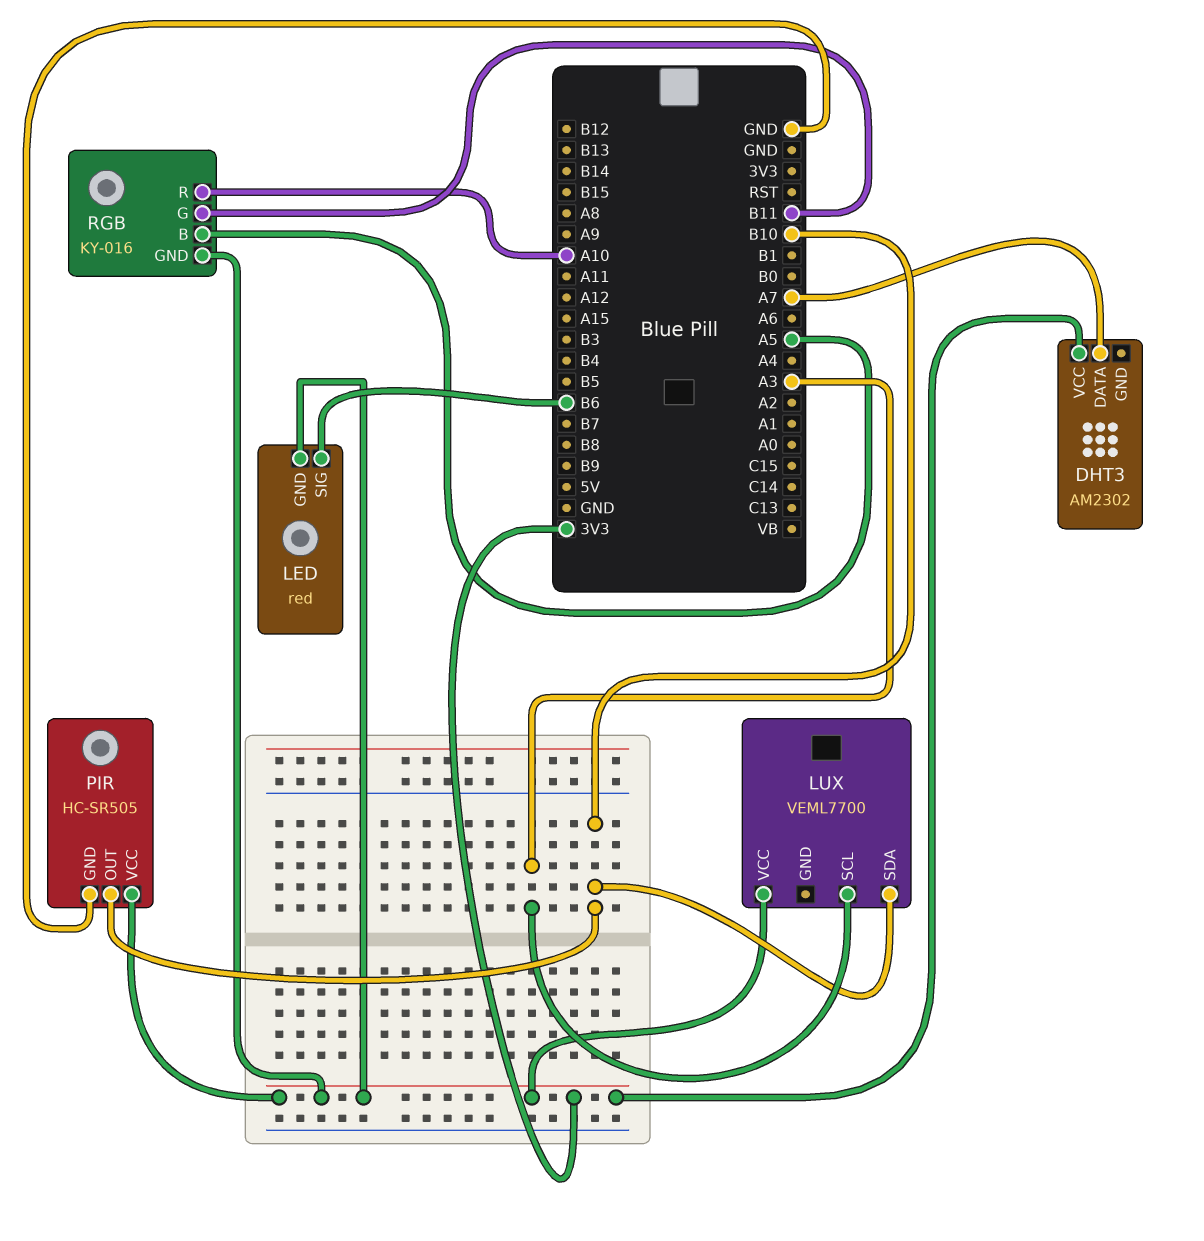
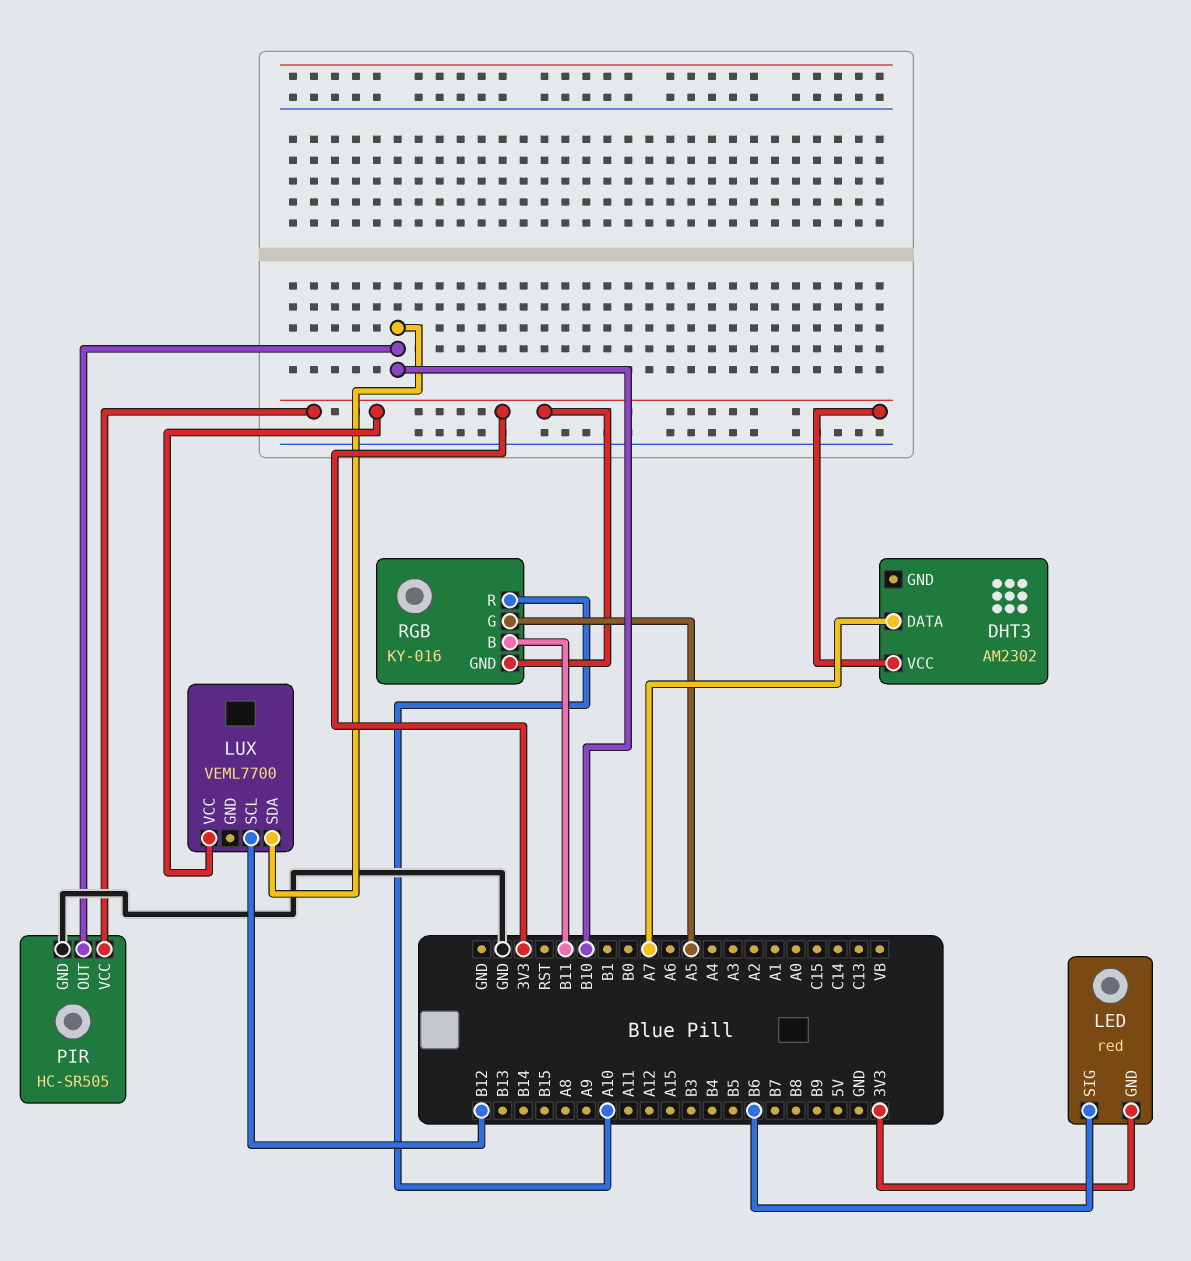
LUX pin SCL: A3 -> B12
RGB pin B: A5 -> B11
RGB pin G: B11 -> A5

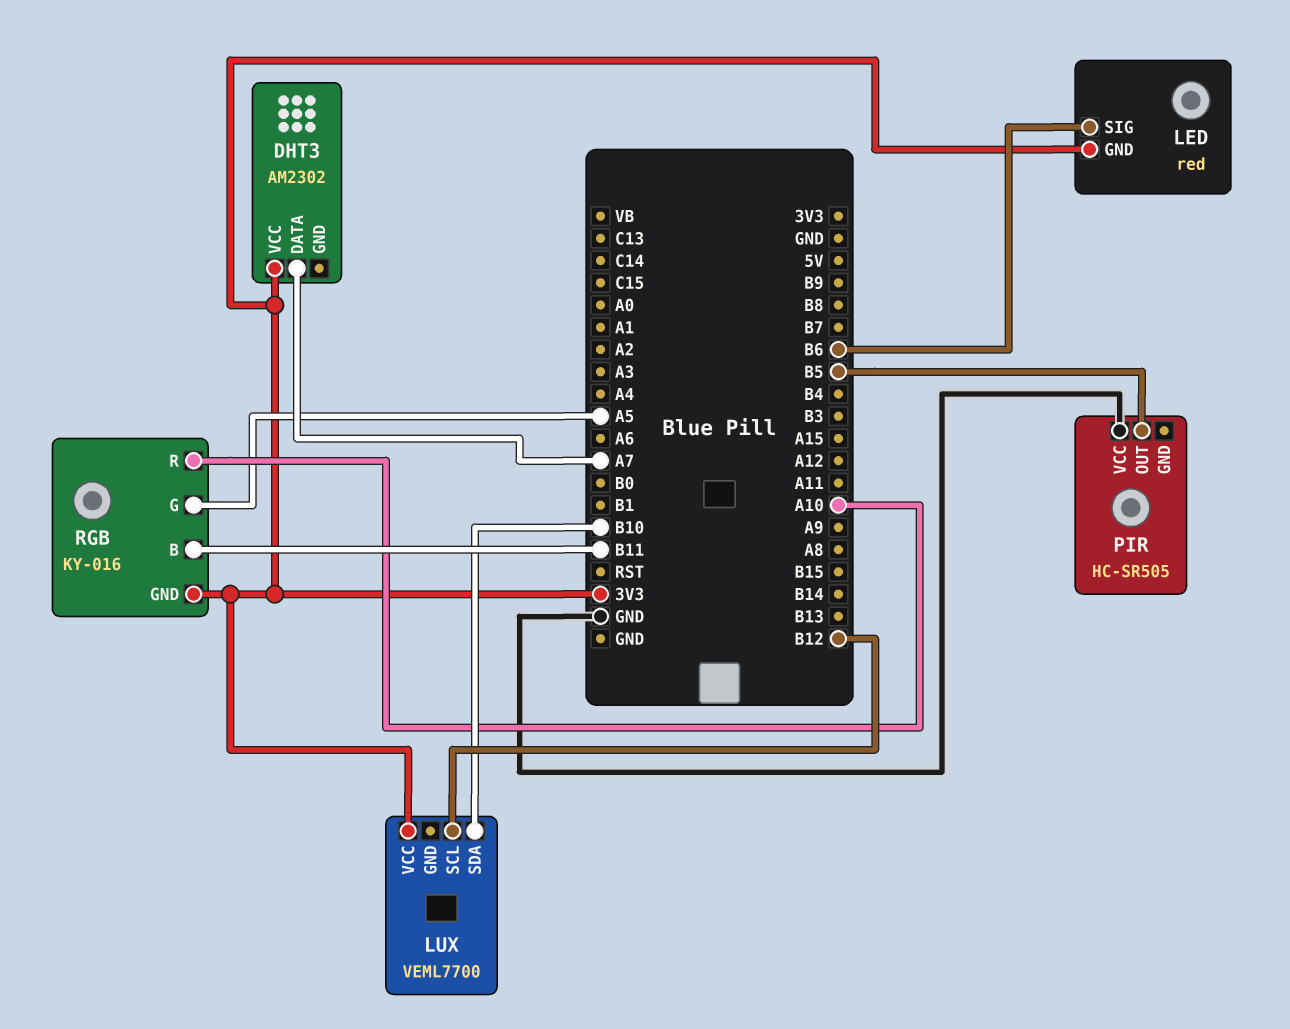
PIR pin GND: GND -> none
PIR pin OUT: B10 -> B5
PIR pin VCC: 3V3 -> GND

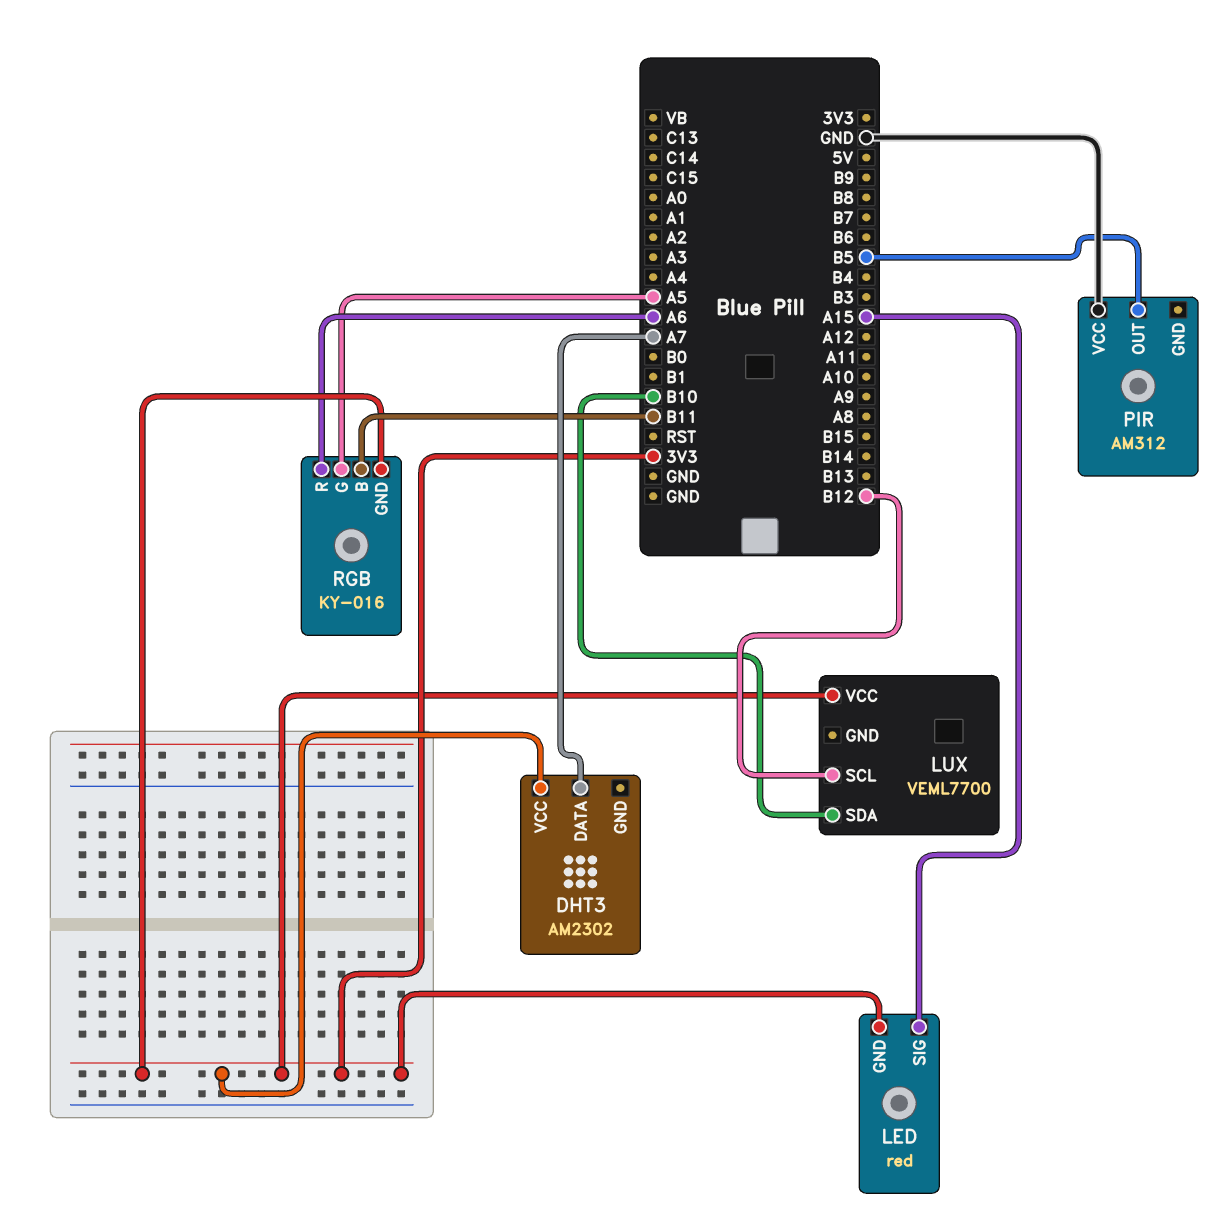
LED pin SIG: B6 -> A15
PIR: HC-SR505 -> AM312
RGB pin R: A10 -> A6

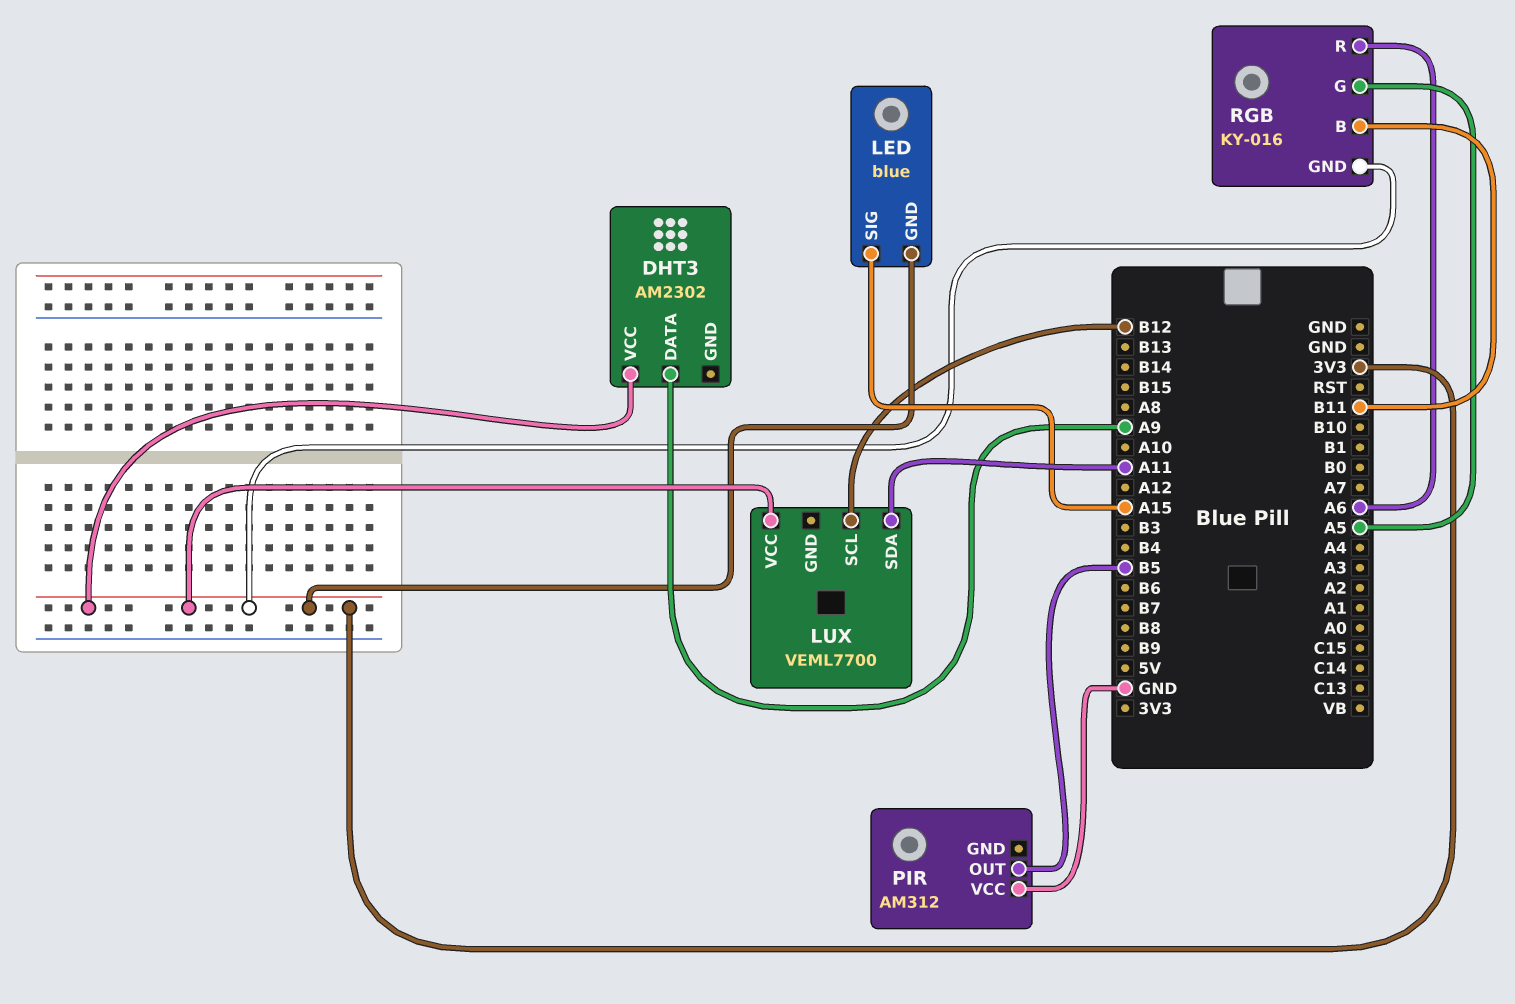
DHT3 pin DATA: A7 -> A9
LED: red -> blue
LUX pin SDA: B10 -> A11

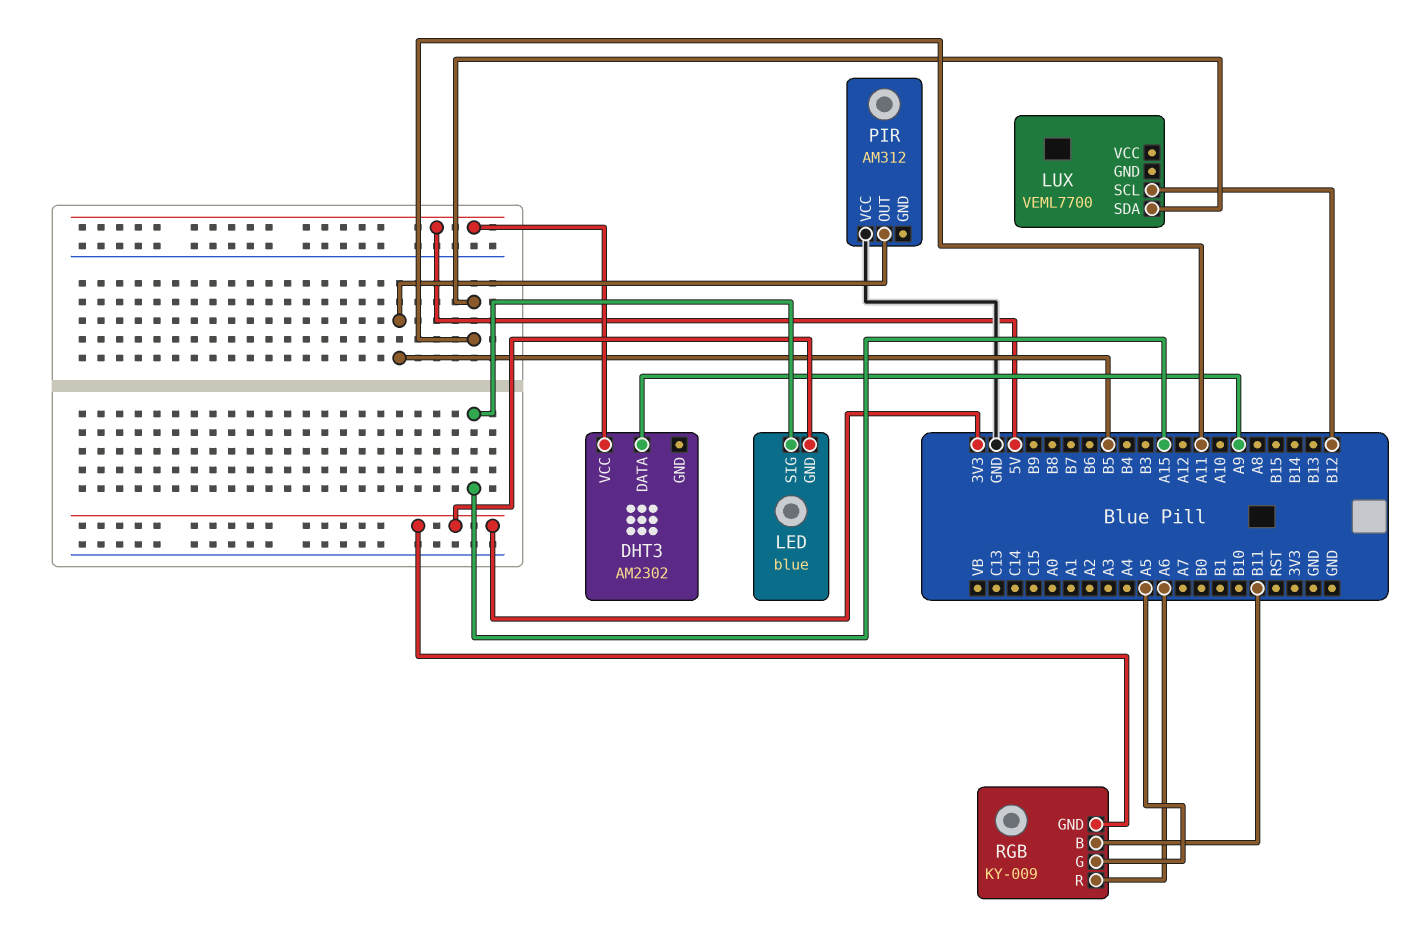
DHT3 pin VCC: 3V3 -> 5V
LUX pin VCC: 3V3 -> none
RGB: KY-016 -> KY-009

